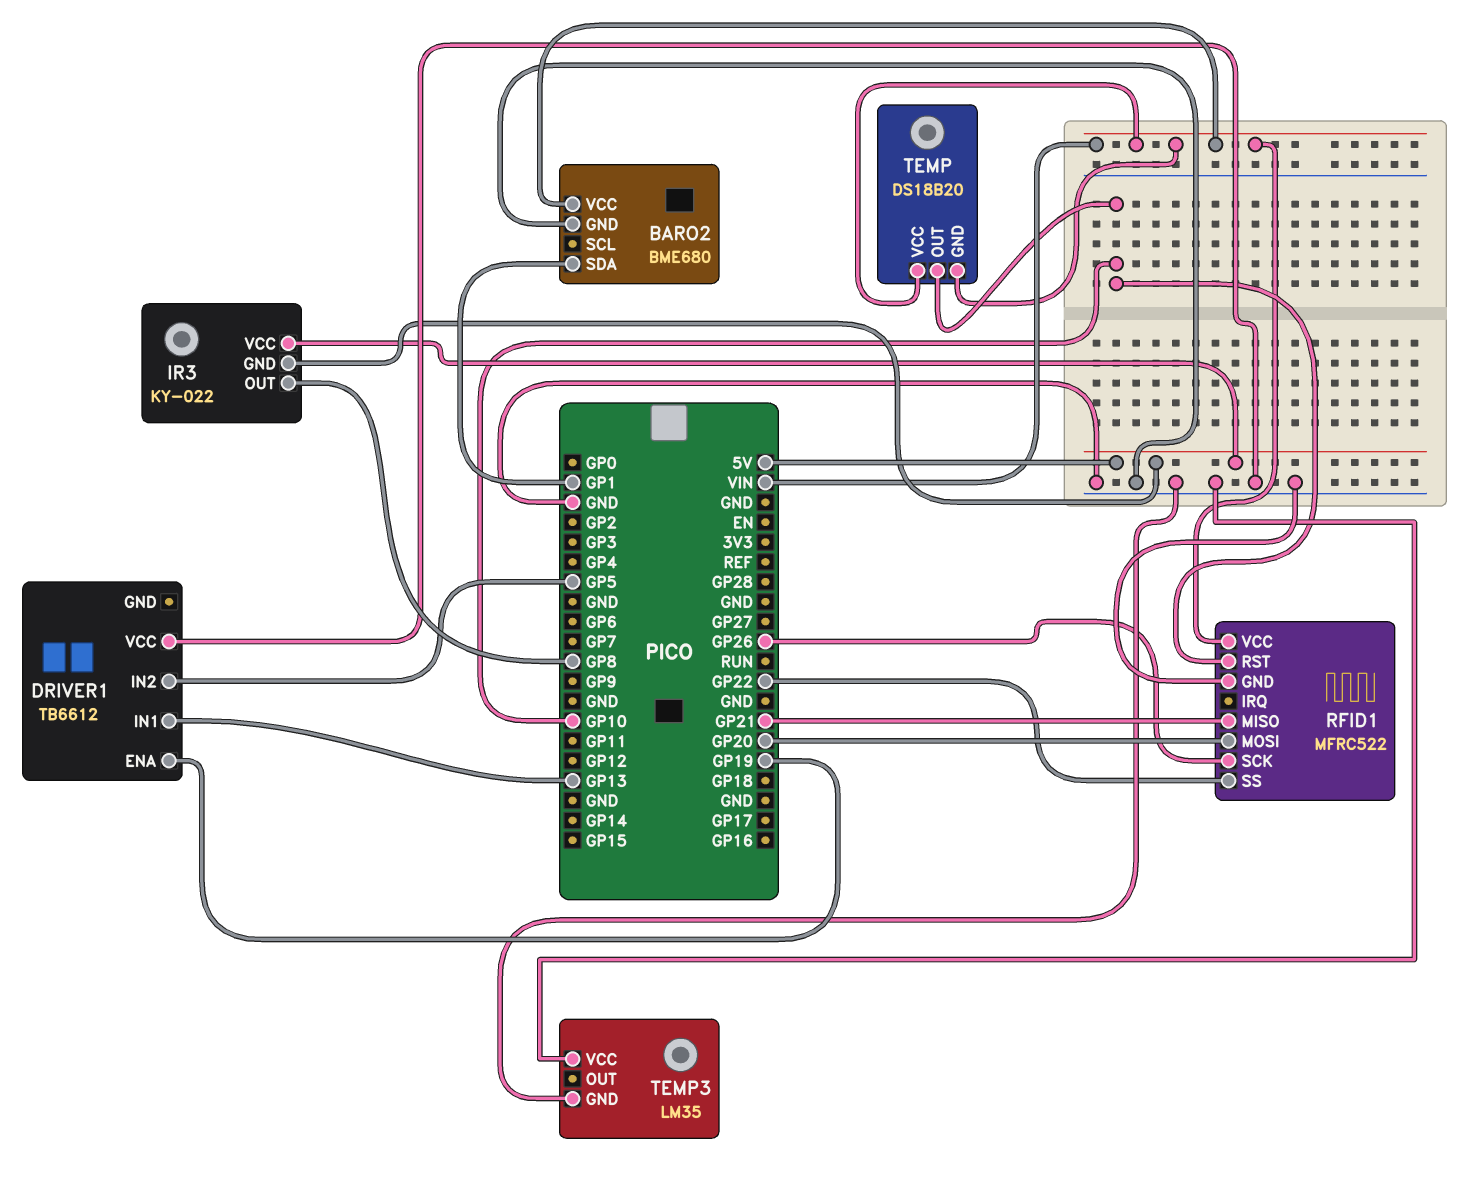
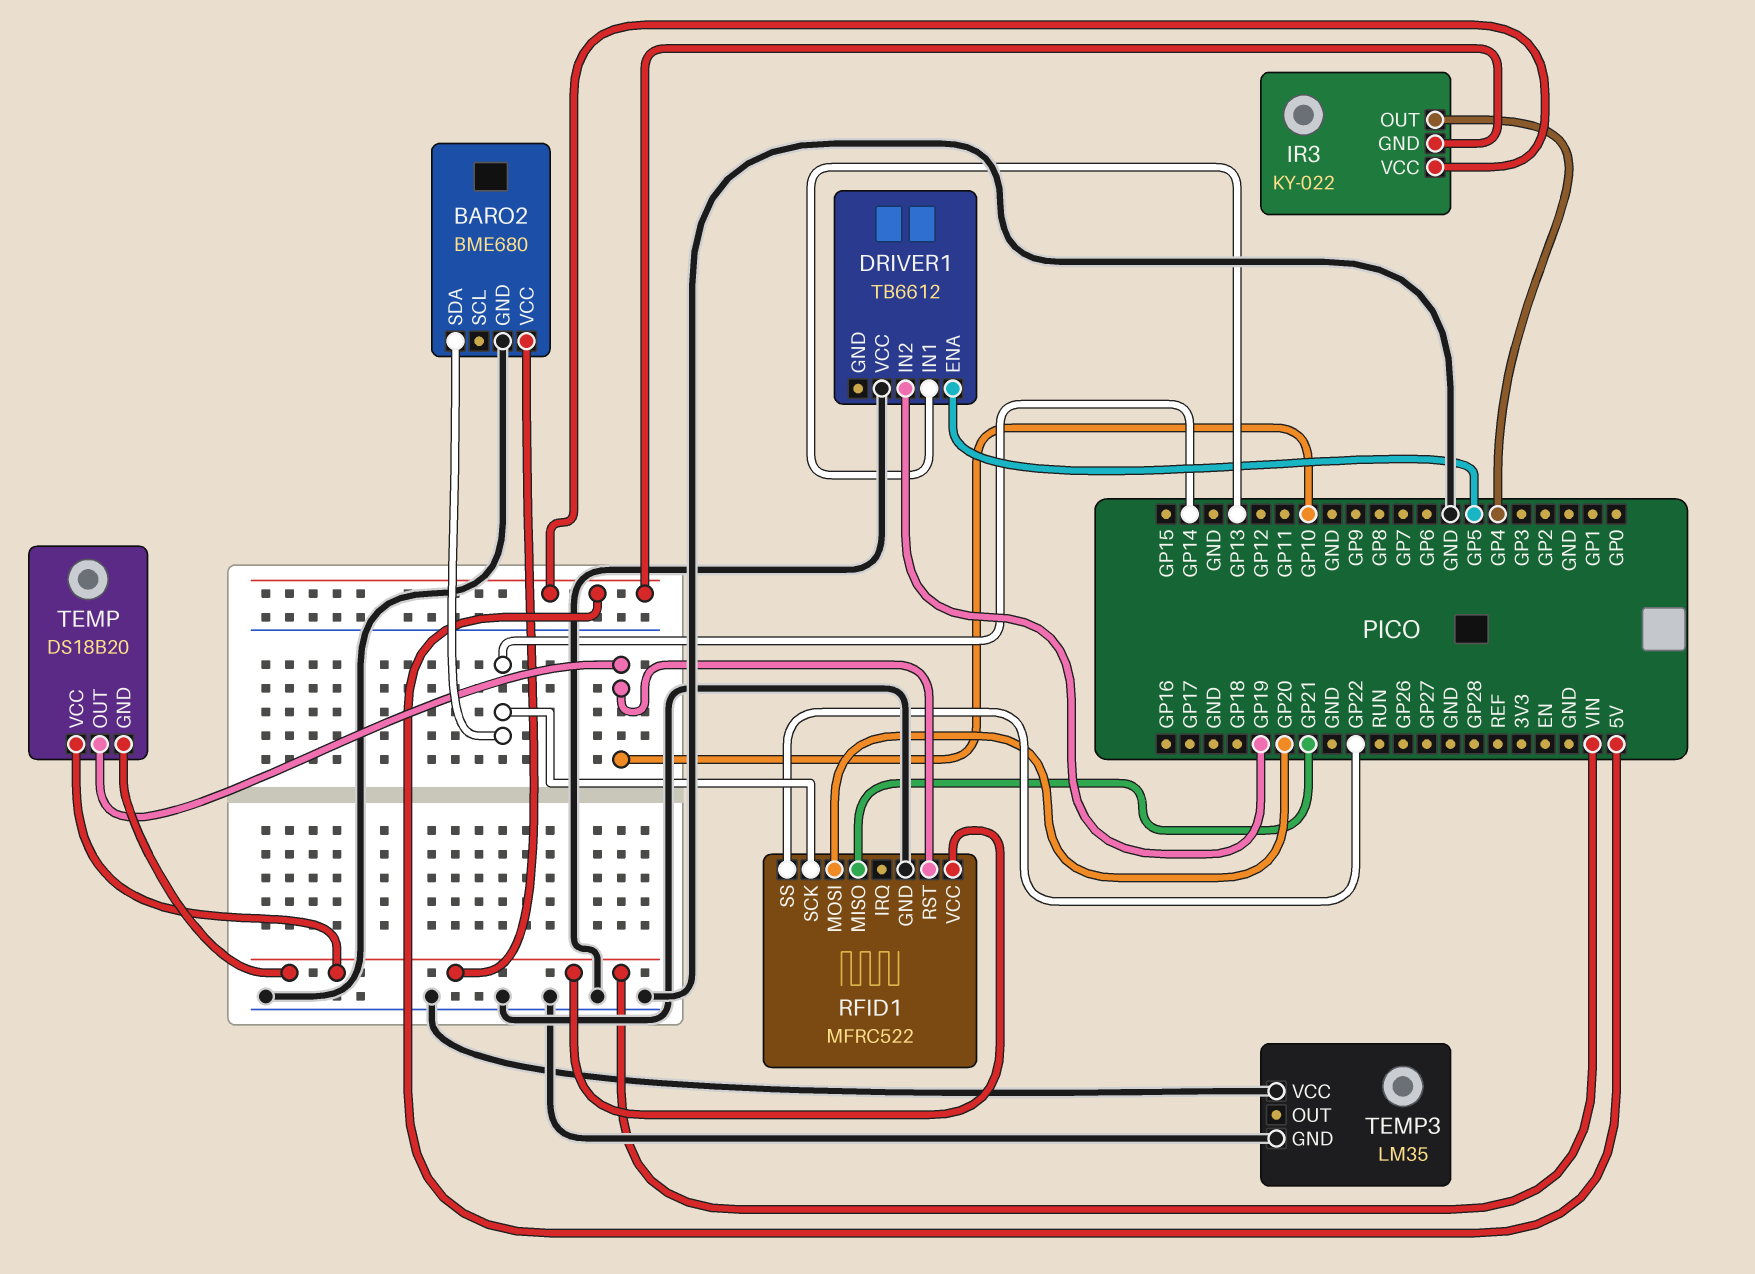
BARO2 pin SDA: GP1 -> GP14
DRIVER1 pin ENA: GP19 -> GP5
DRIVER1 pin IN2: GP5 -> GP19
IR3 pin OUT: GP8 -> GP4
RFID1 pin SCK: GP26 -> GP14

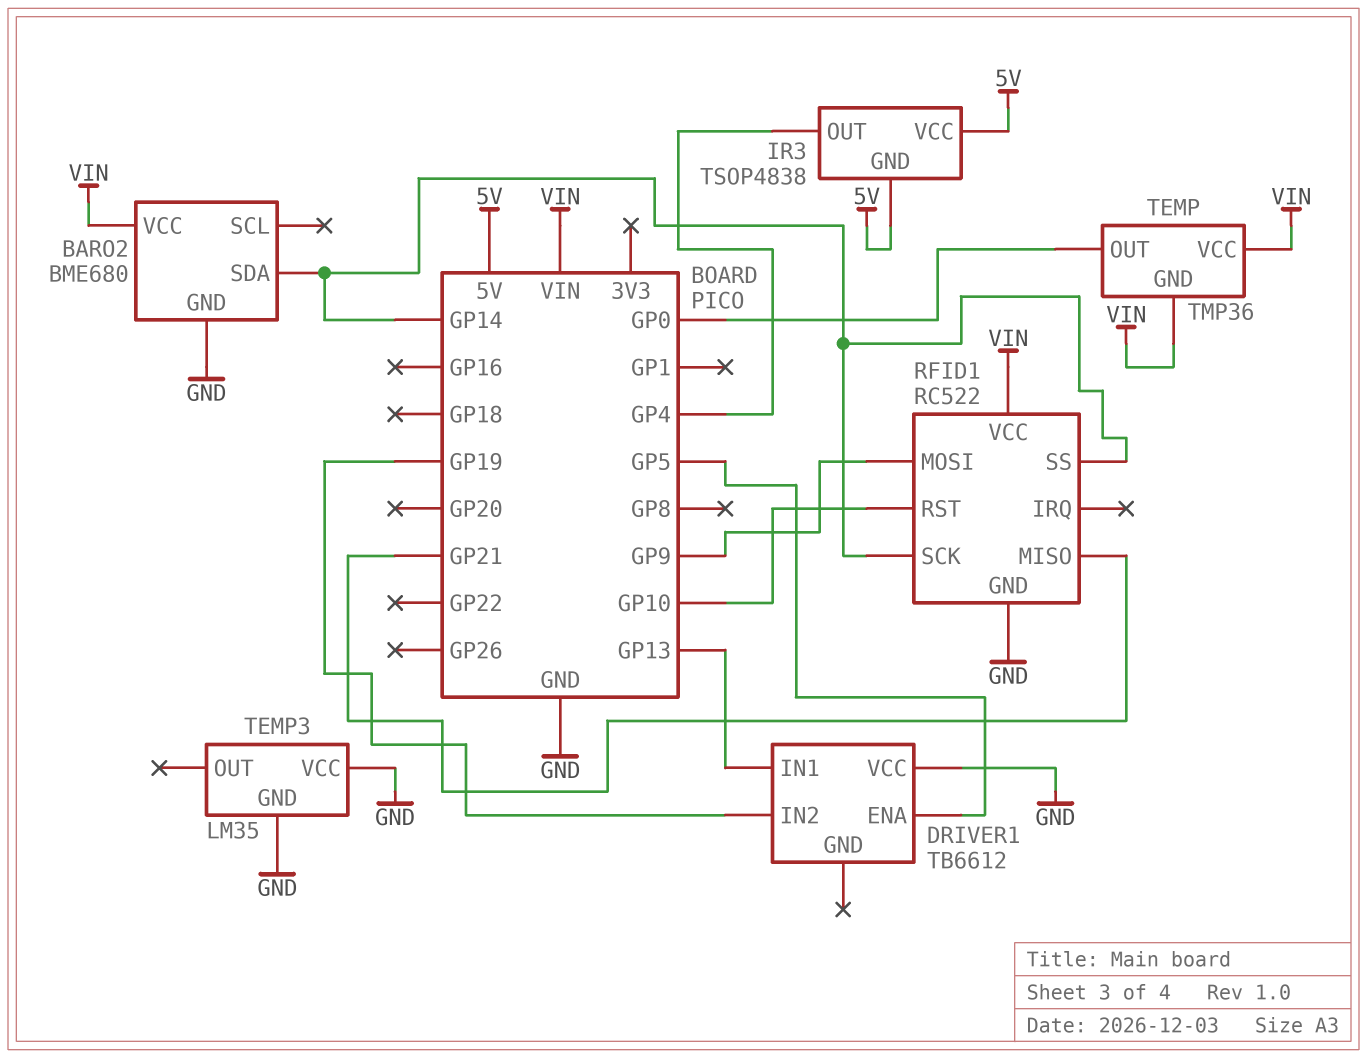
IR3: KY-022 -> TSOP4838
RFID1: MFRC522 -> RC522
RFID1 pin MOSI: GP20 -> GP9
RFID1 pin SS: GP22 -> GP14
TEMP: DS18B20 -> TMP36
TEMP pin OUT: GP10 -> GP0

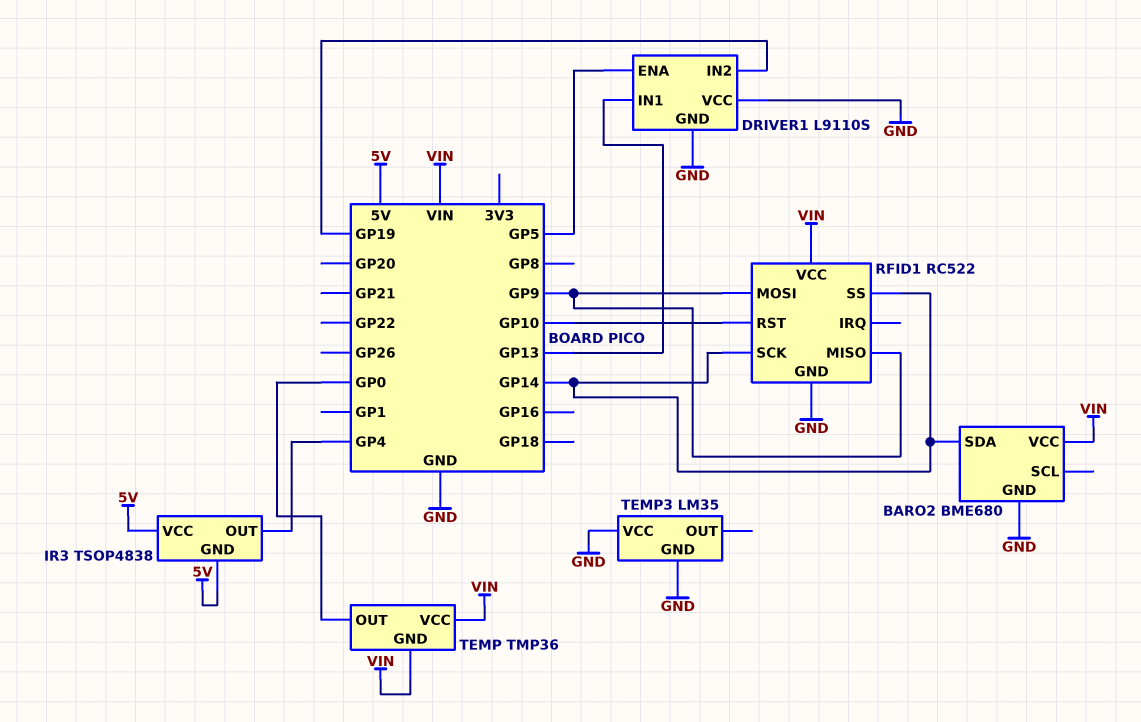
DRIVER1: TB6612 -> L9110S
DRIVER1 pin GND: none -> GND
RFID1 pin MISO: GP21 -> GP9

